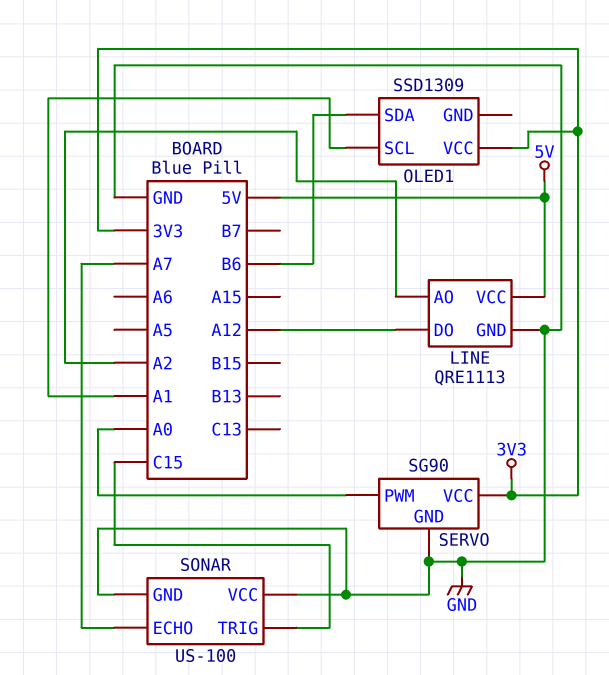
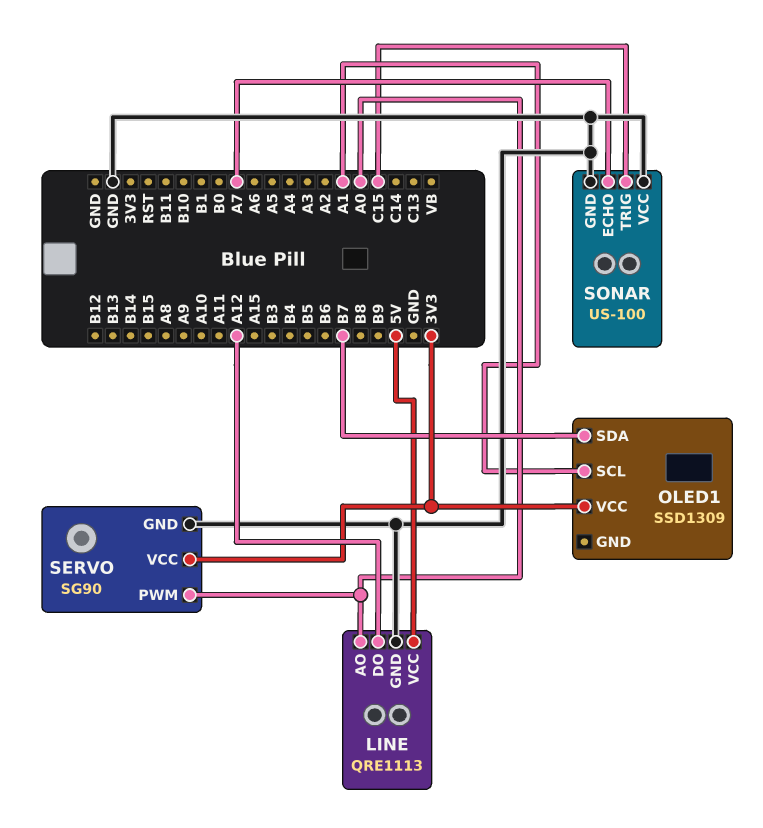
LINE pin AO: A2 -> A0
OLED1 pin SDA: B6 -> B7

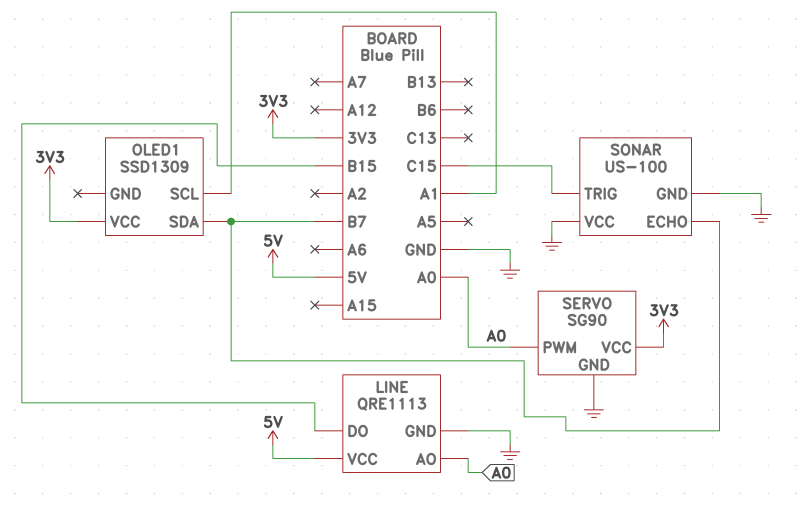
LINE pin DO: A12 -> B15
SONAR pin ECHO: A7 -> B7

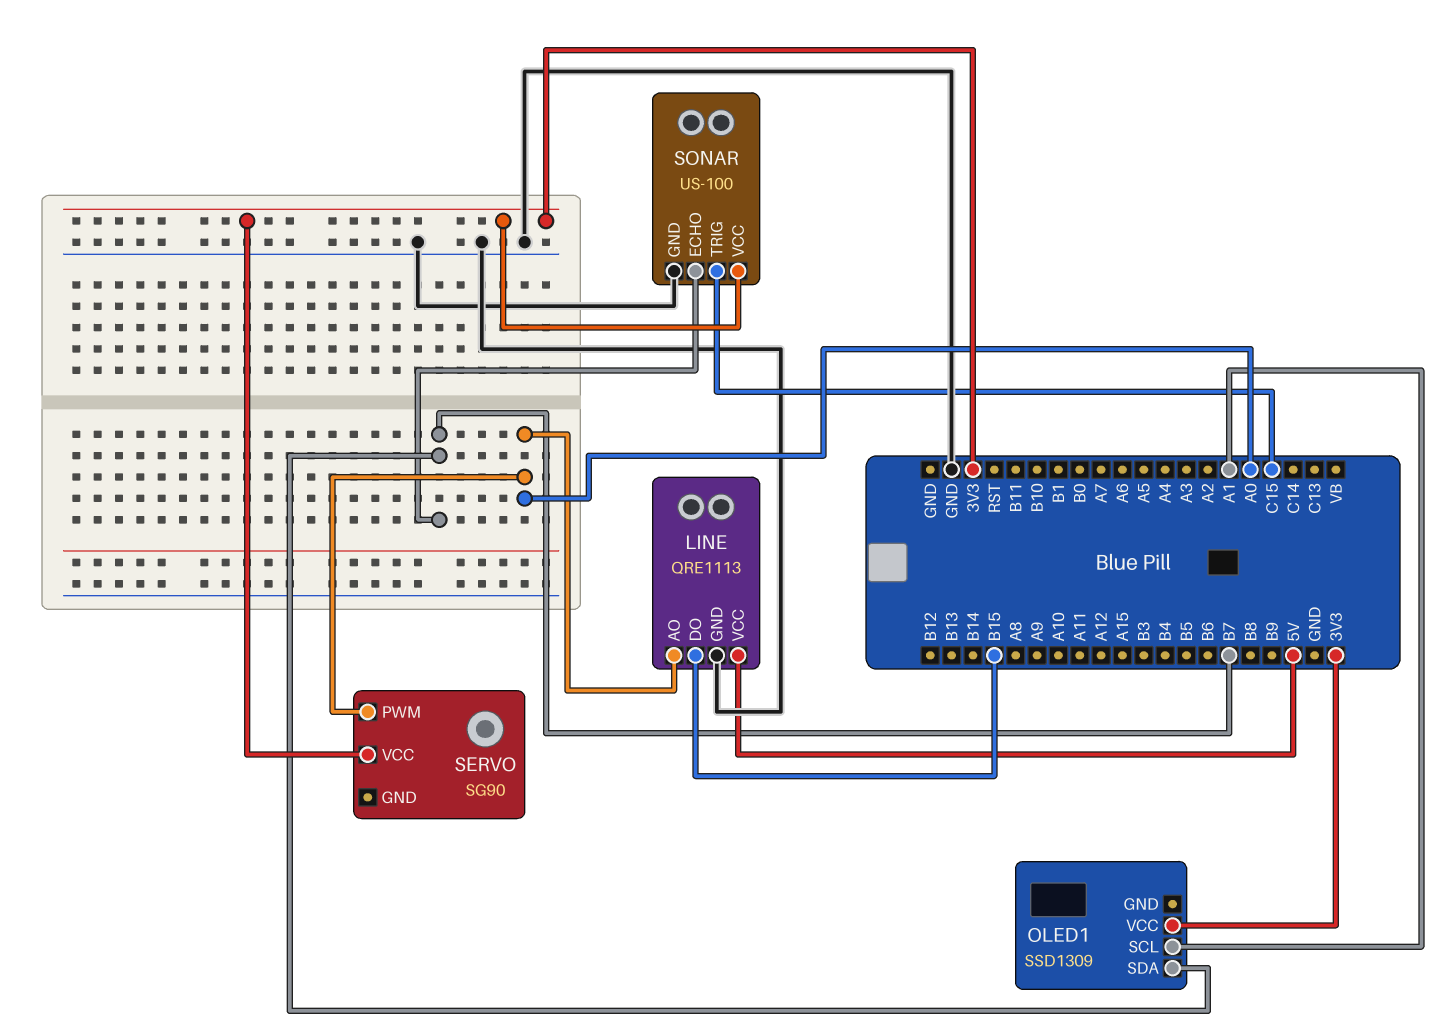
SERVO pin GND: GND -> none
SONAR pin VCC: GND -> 3V3

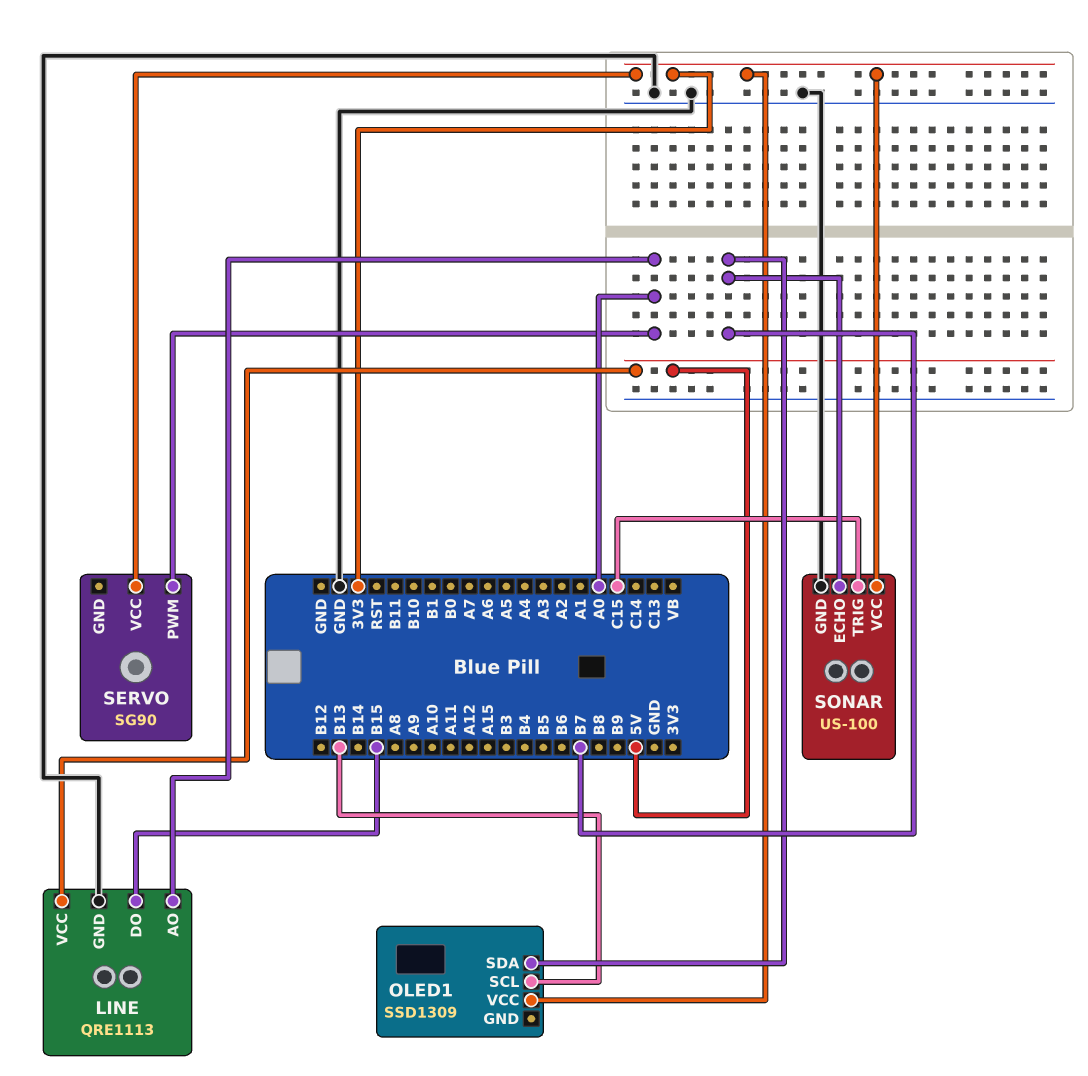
OLED1 pin SCL: A1 -> B13

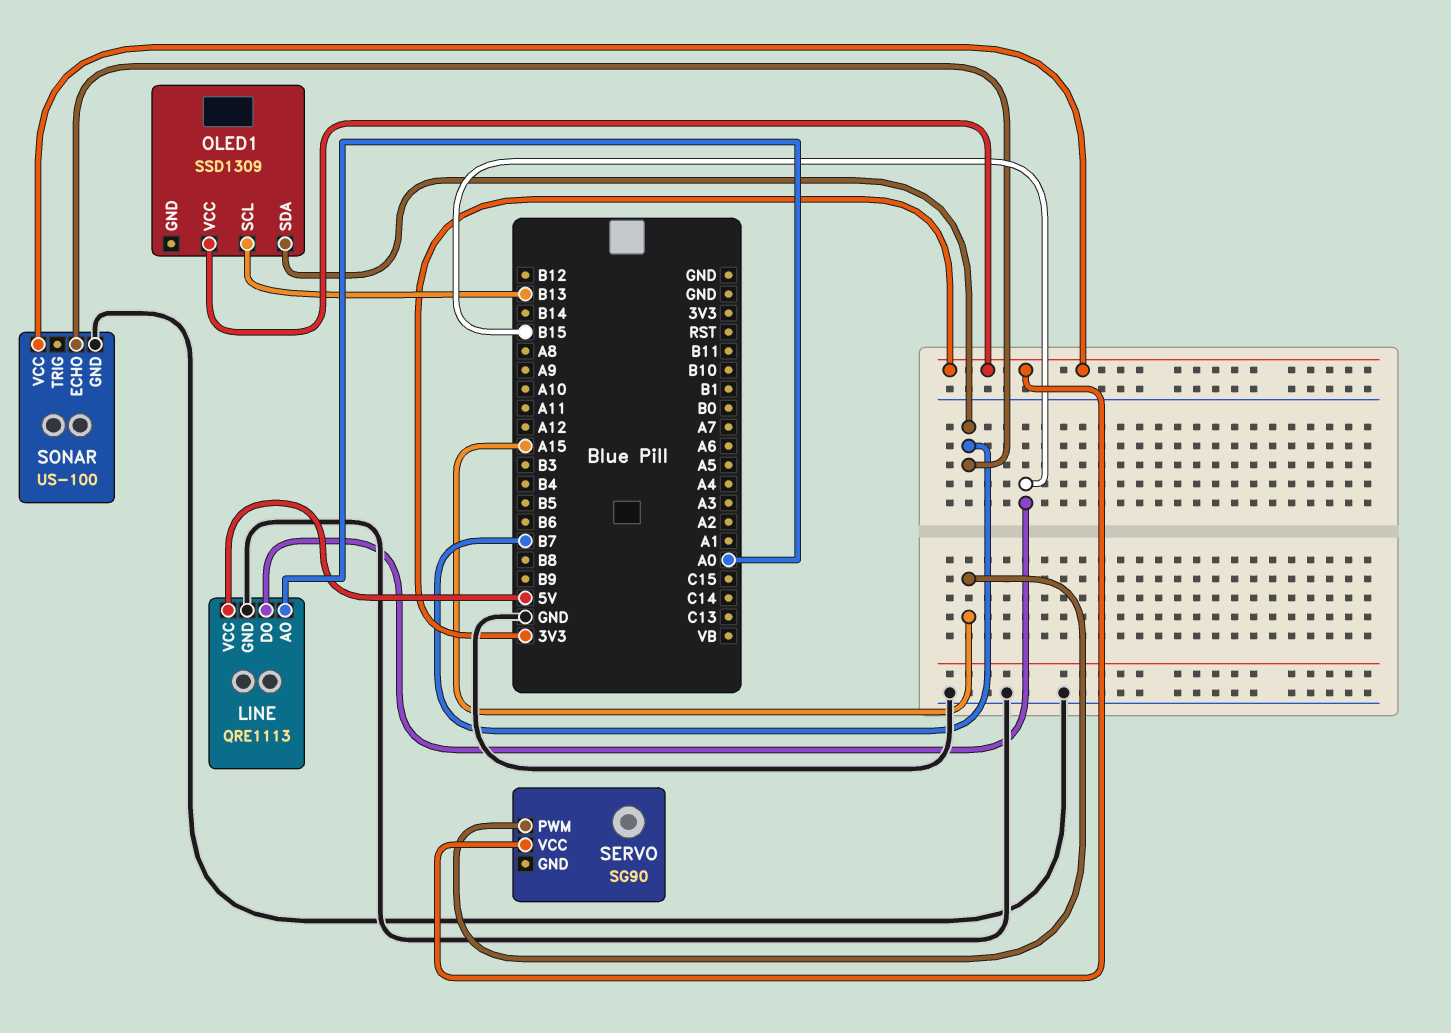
SERVO pin PWM: A0 -> A15
SONAR pin TRIG: C15 -> none

